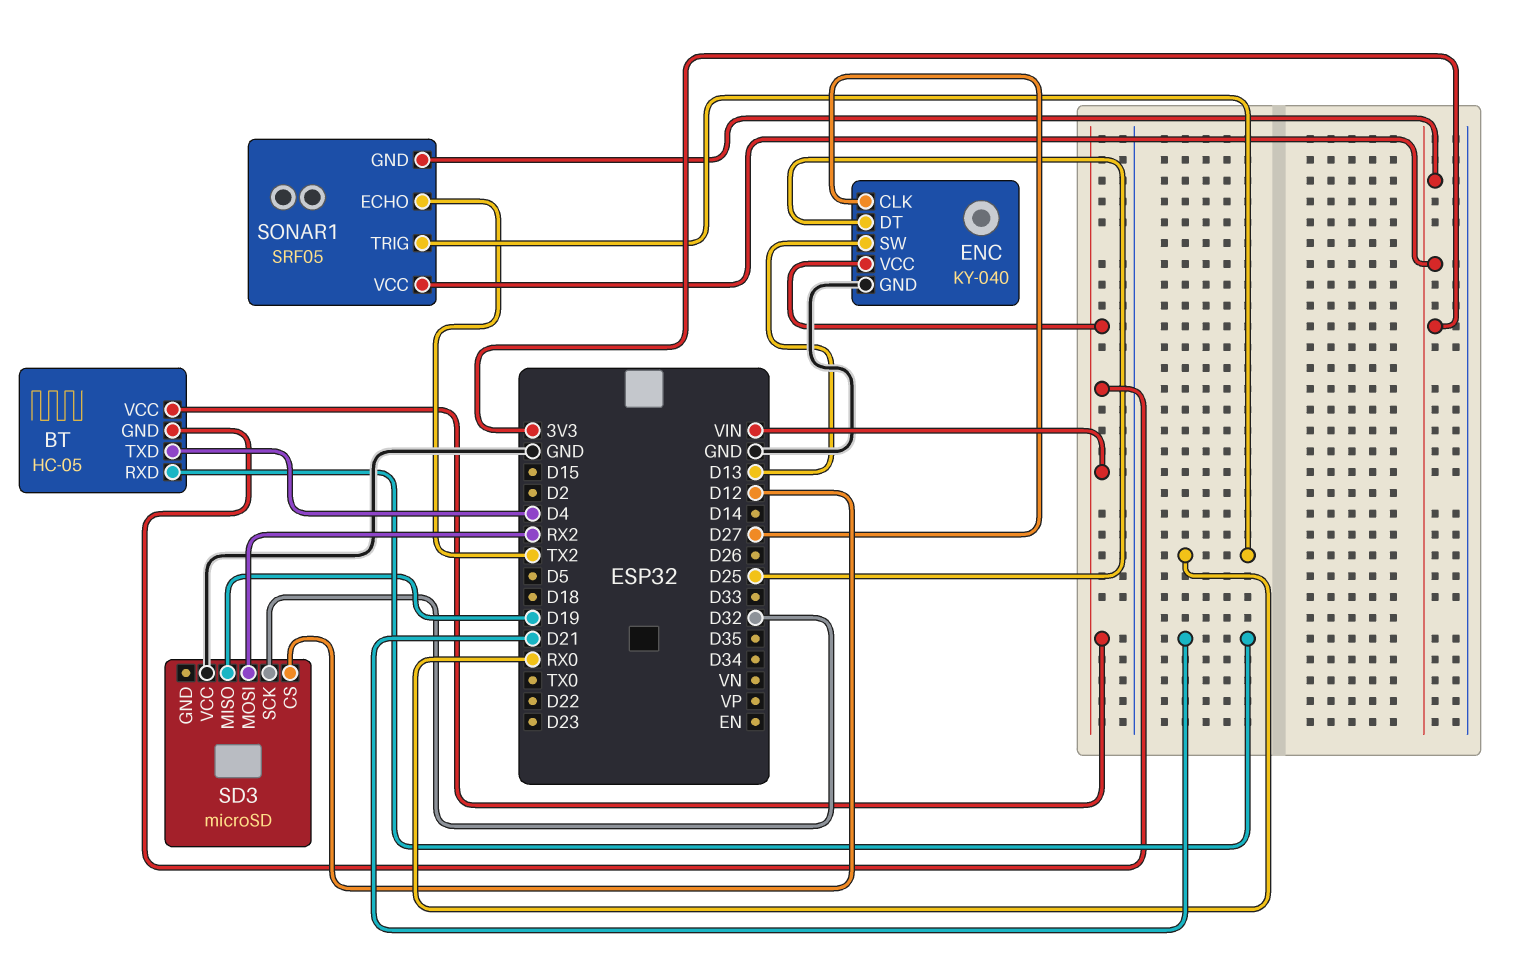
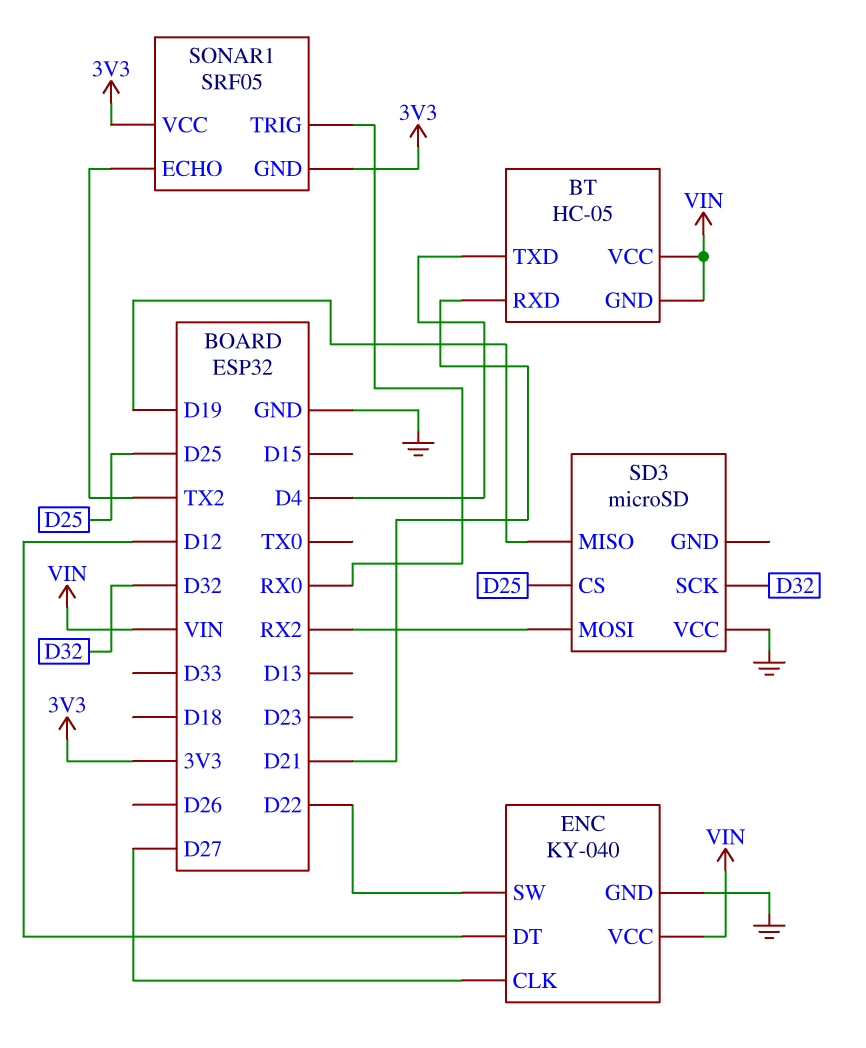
ENC pin DT: D25 -> D12
ENC pin SW: D13 -> D22
SD3 pin CS: D12 -> D25

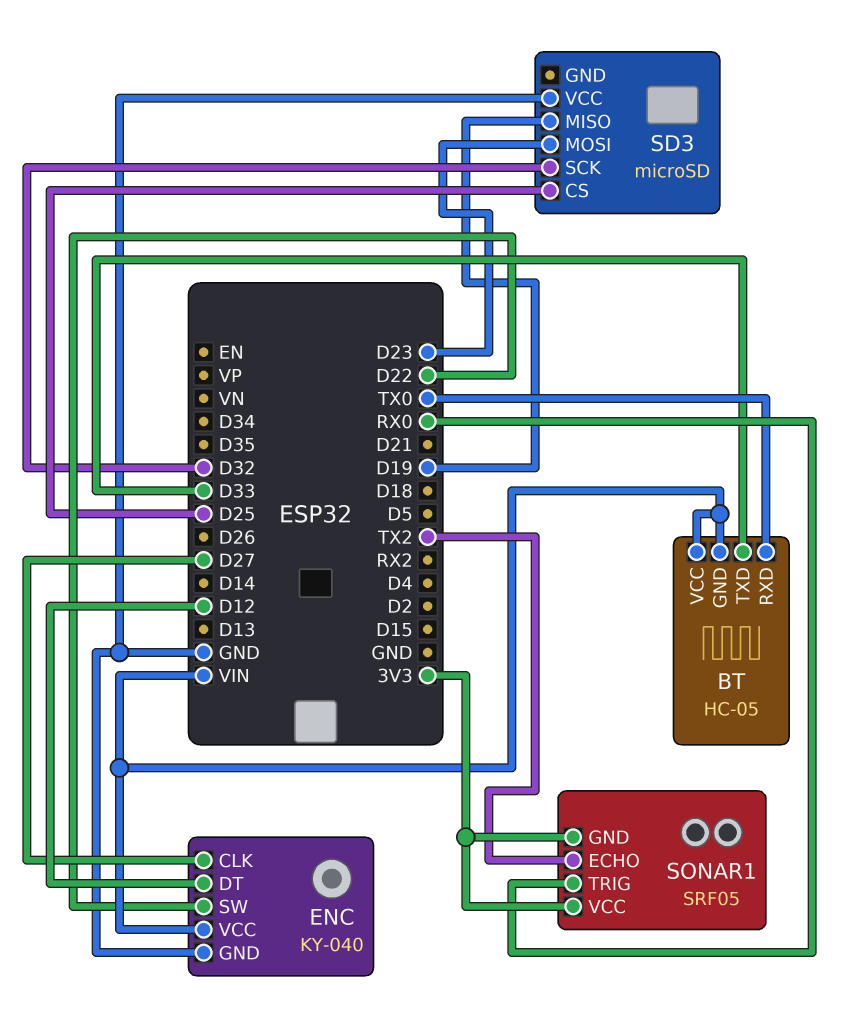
BT pin RXD: D21 -> TX0
BT pin TXD: D4 -> D33
SD3 pin MOSI: RX2 -> D23

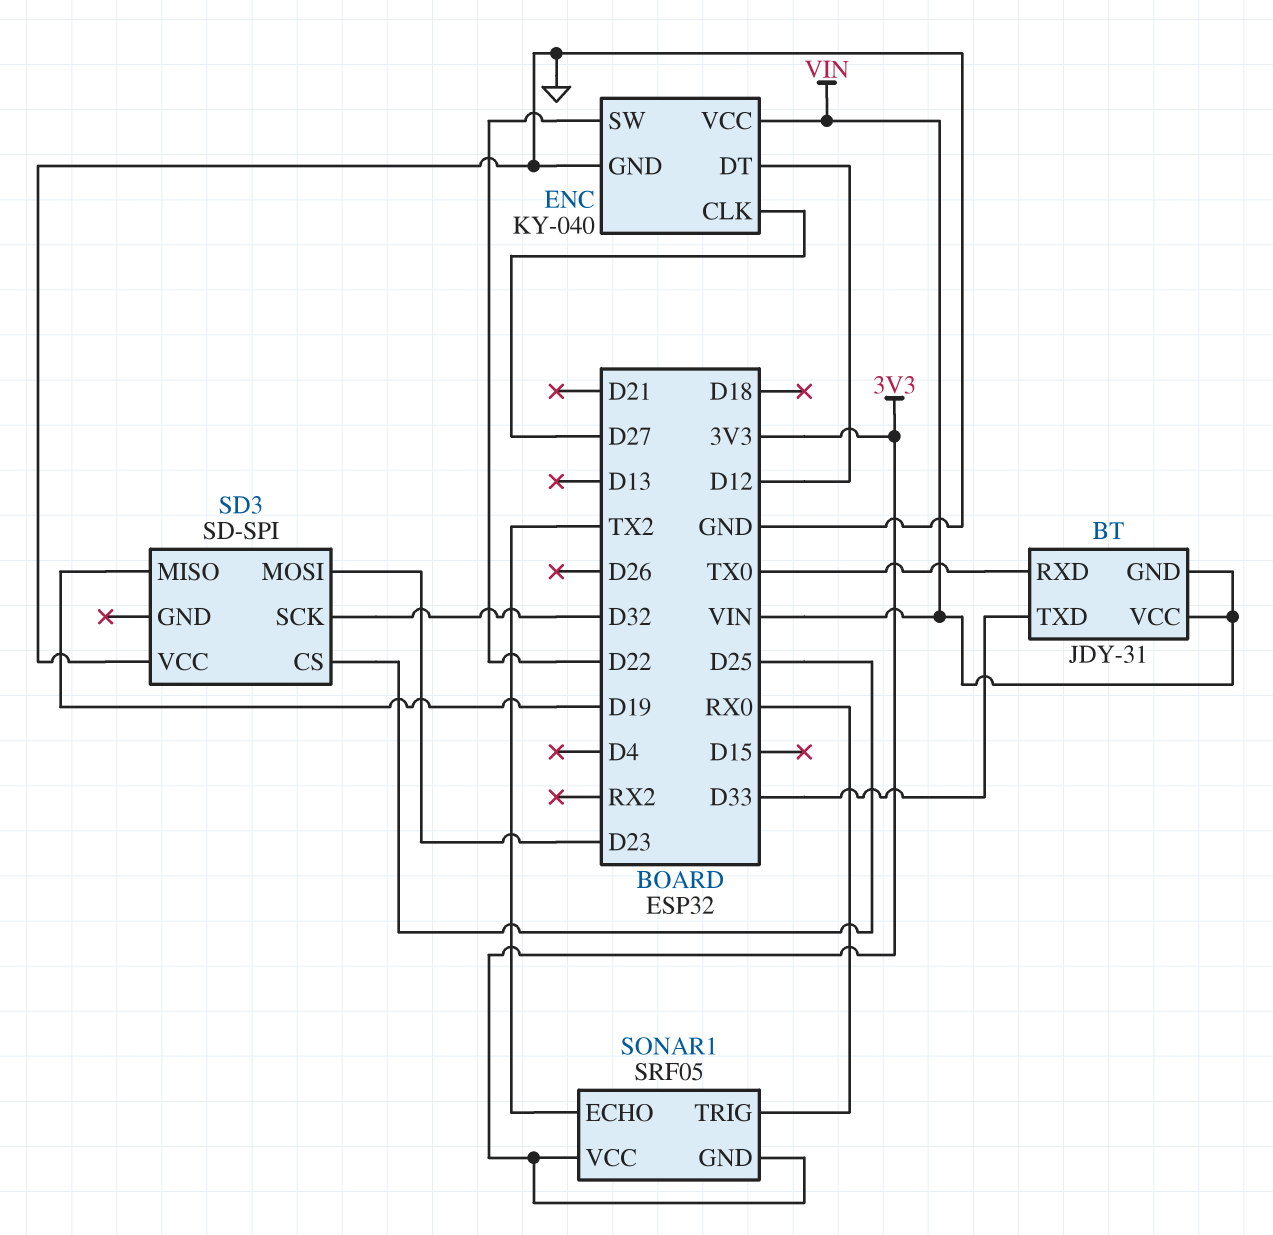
BT: HC-05 -> JDY-31
SD3: microSD -> SD-SPI

